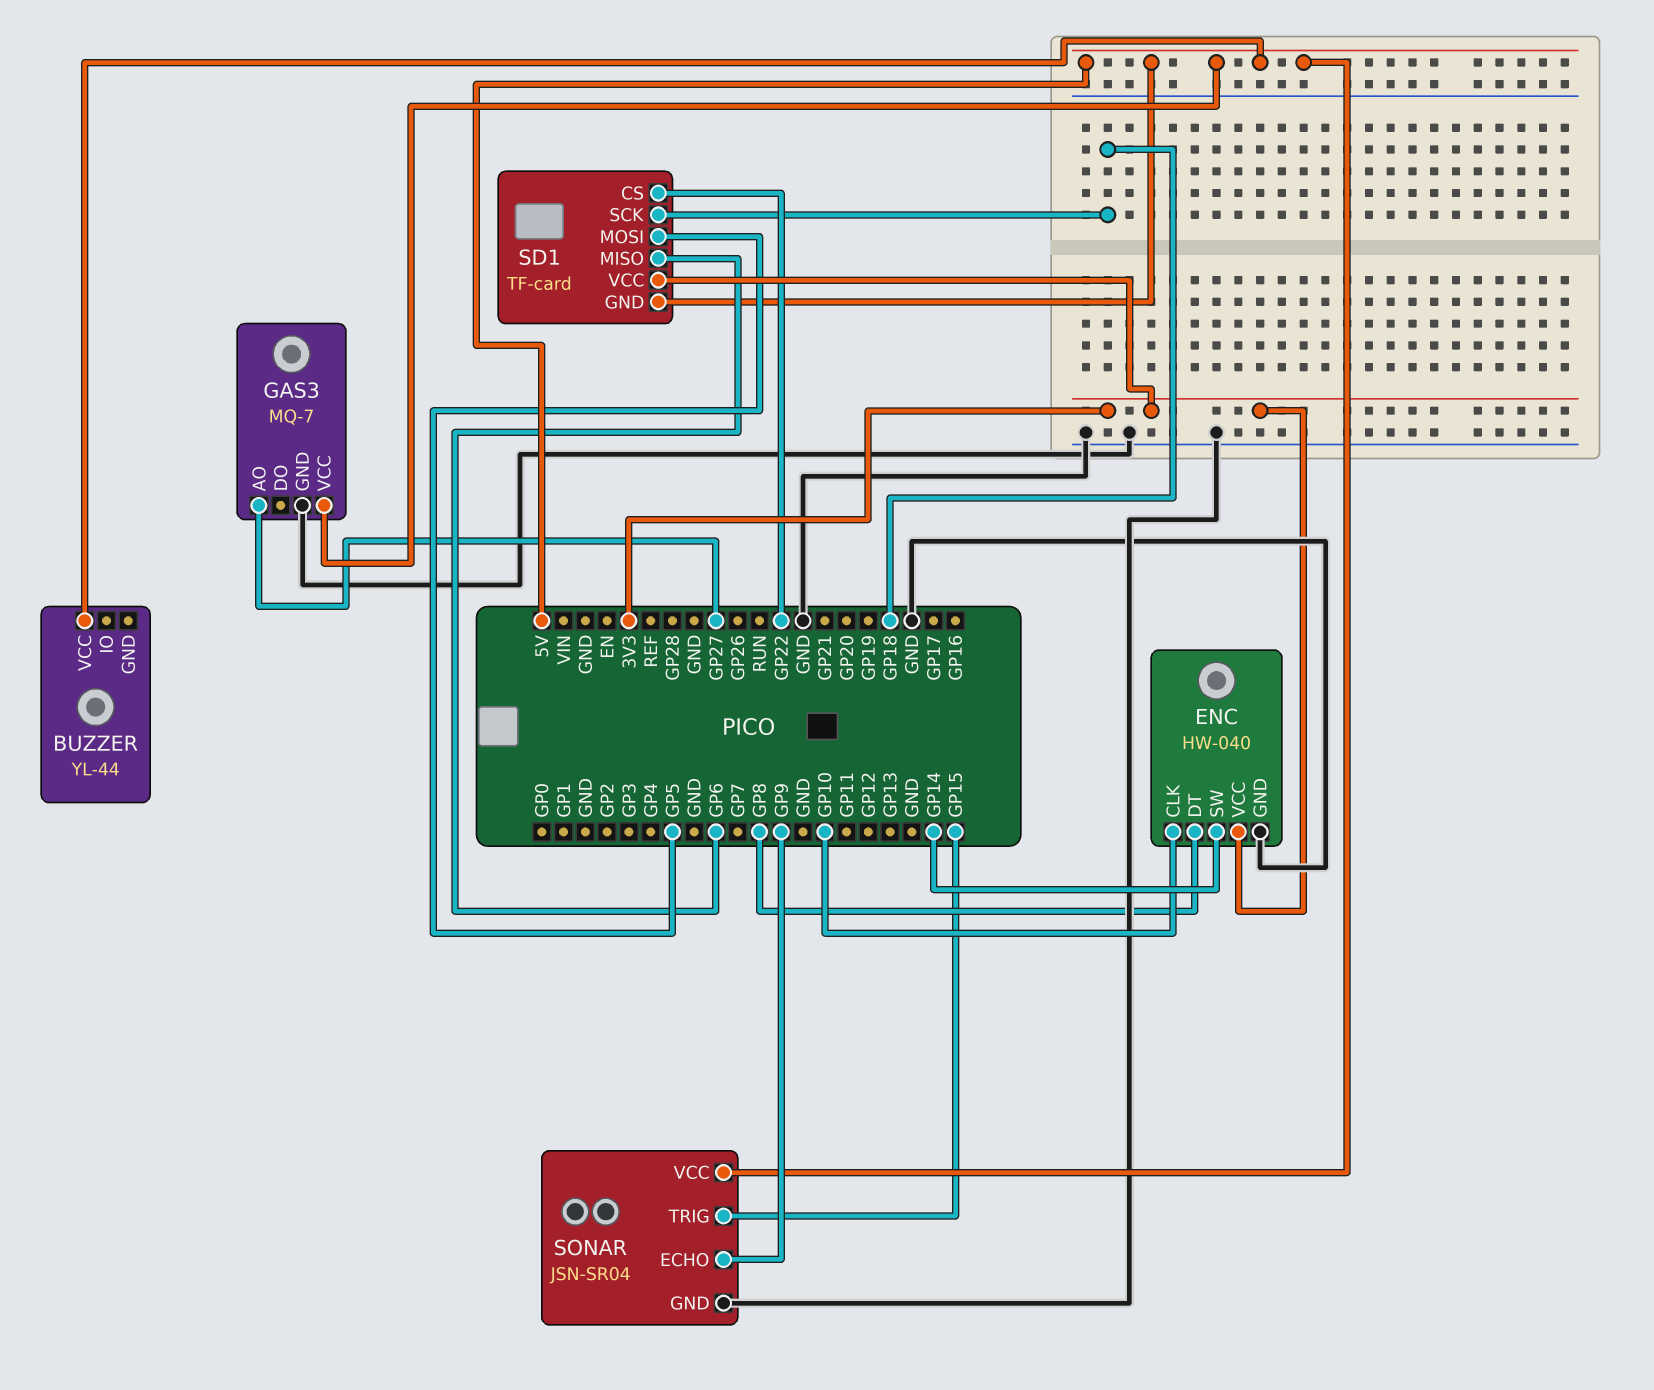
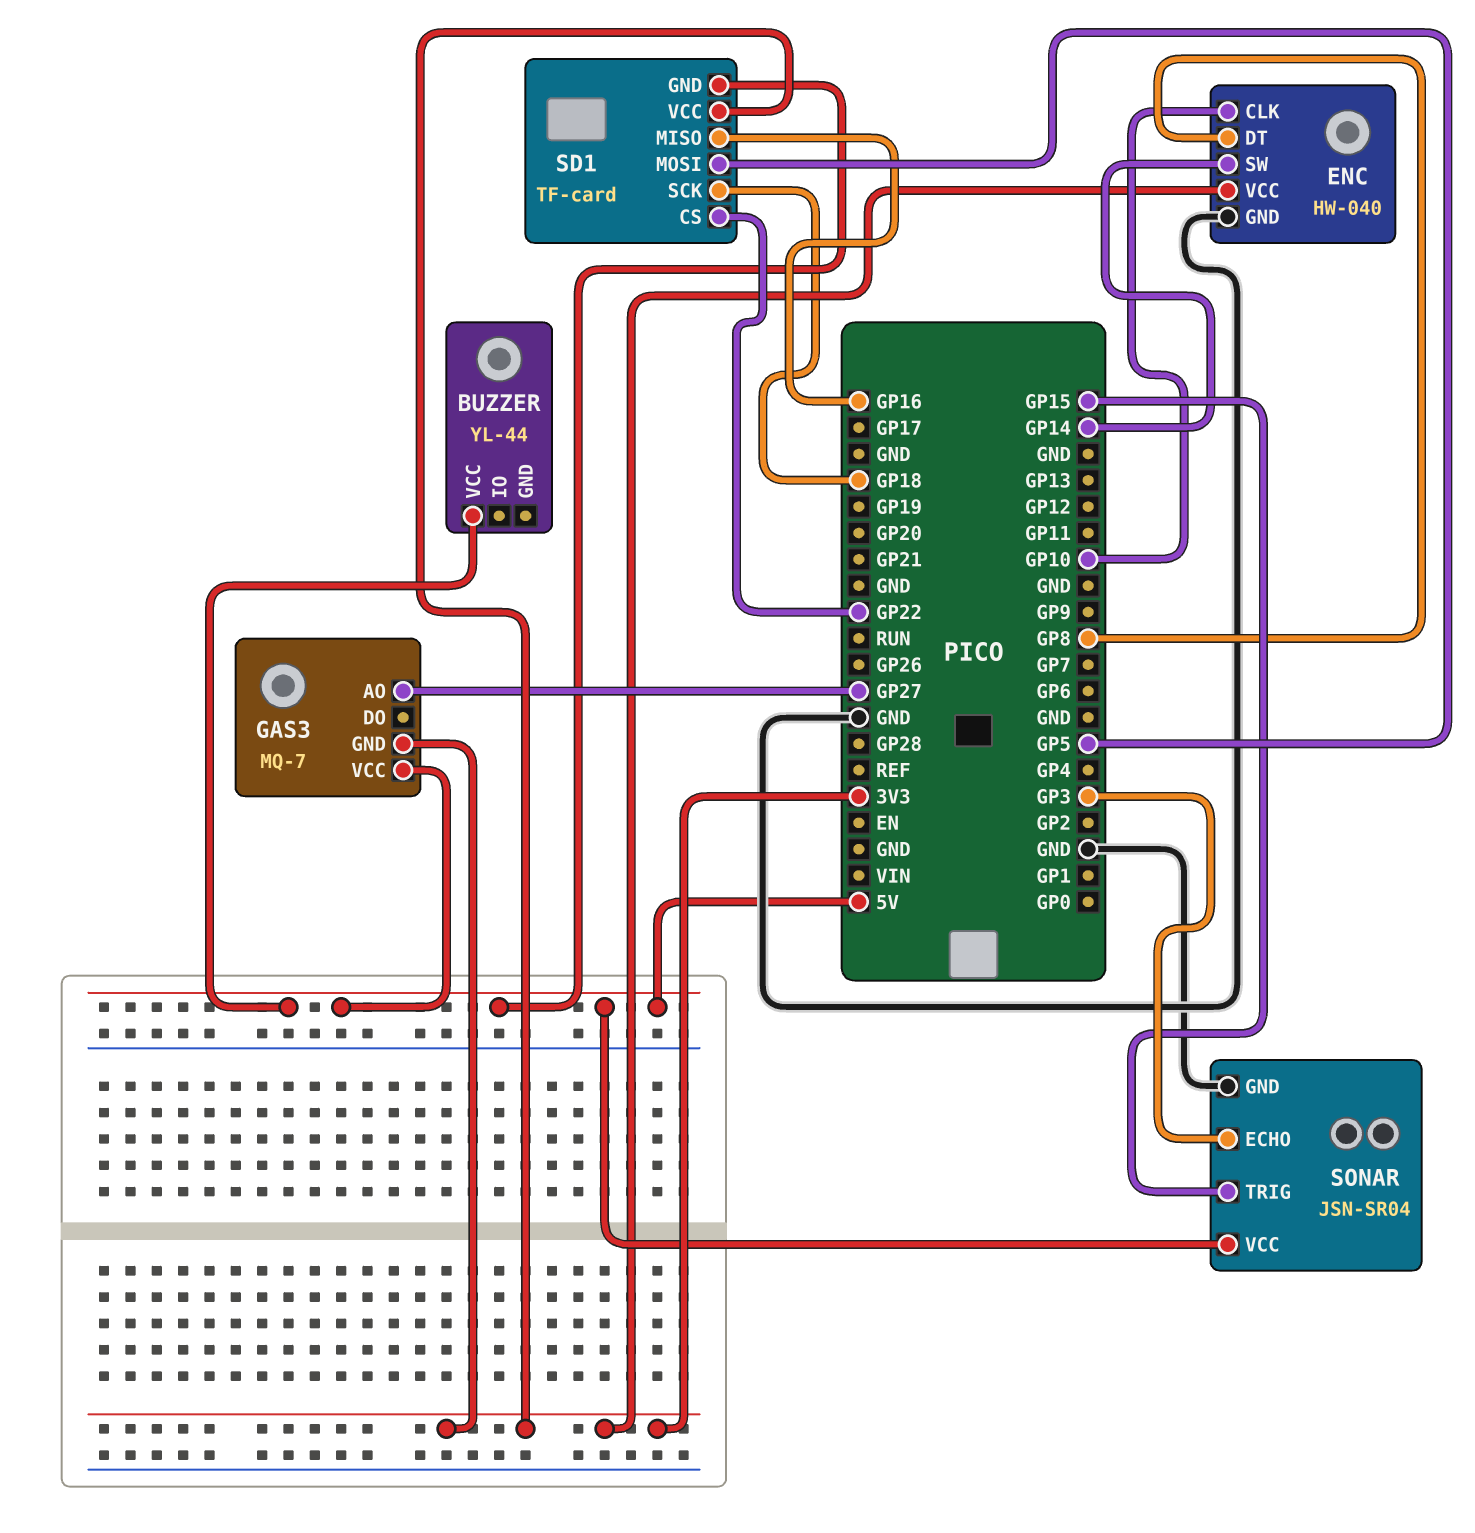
GAS3 pin GND: GND -> 3V3
SD1 pin MISO: GP6 -> GP16
SONAR pin ECHO: GP9 -> GP3

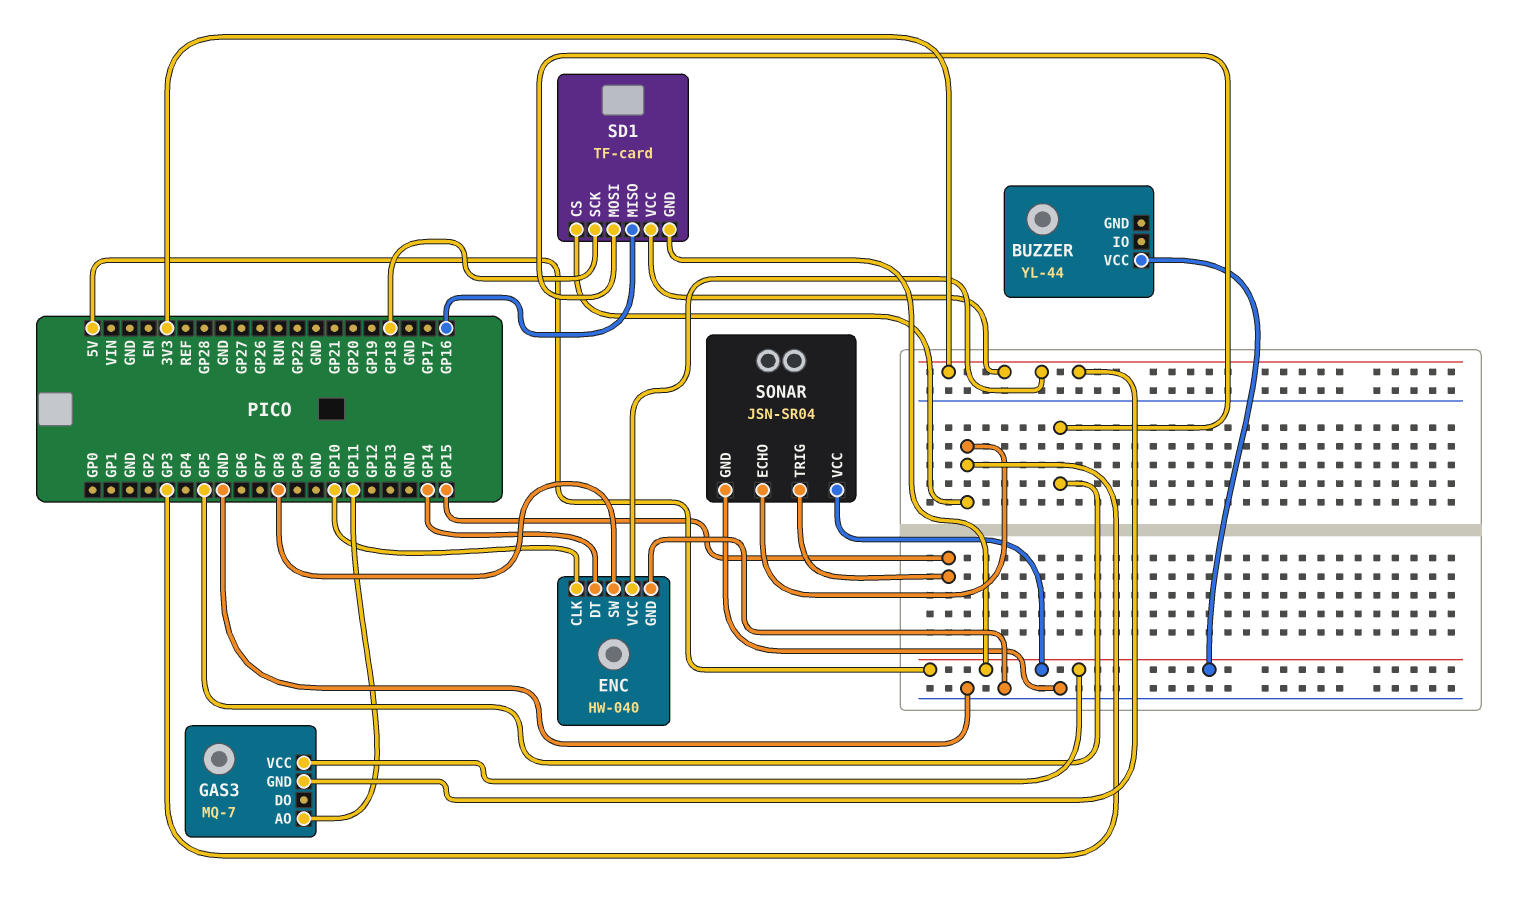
ENC pin DT: GP8 -> GP14
ENC pin SW: GP14 -> GP8
GAS3 pin AO: GP27 -> GP11
SD1 pin CS: GP22 -> GP3

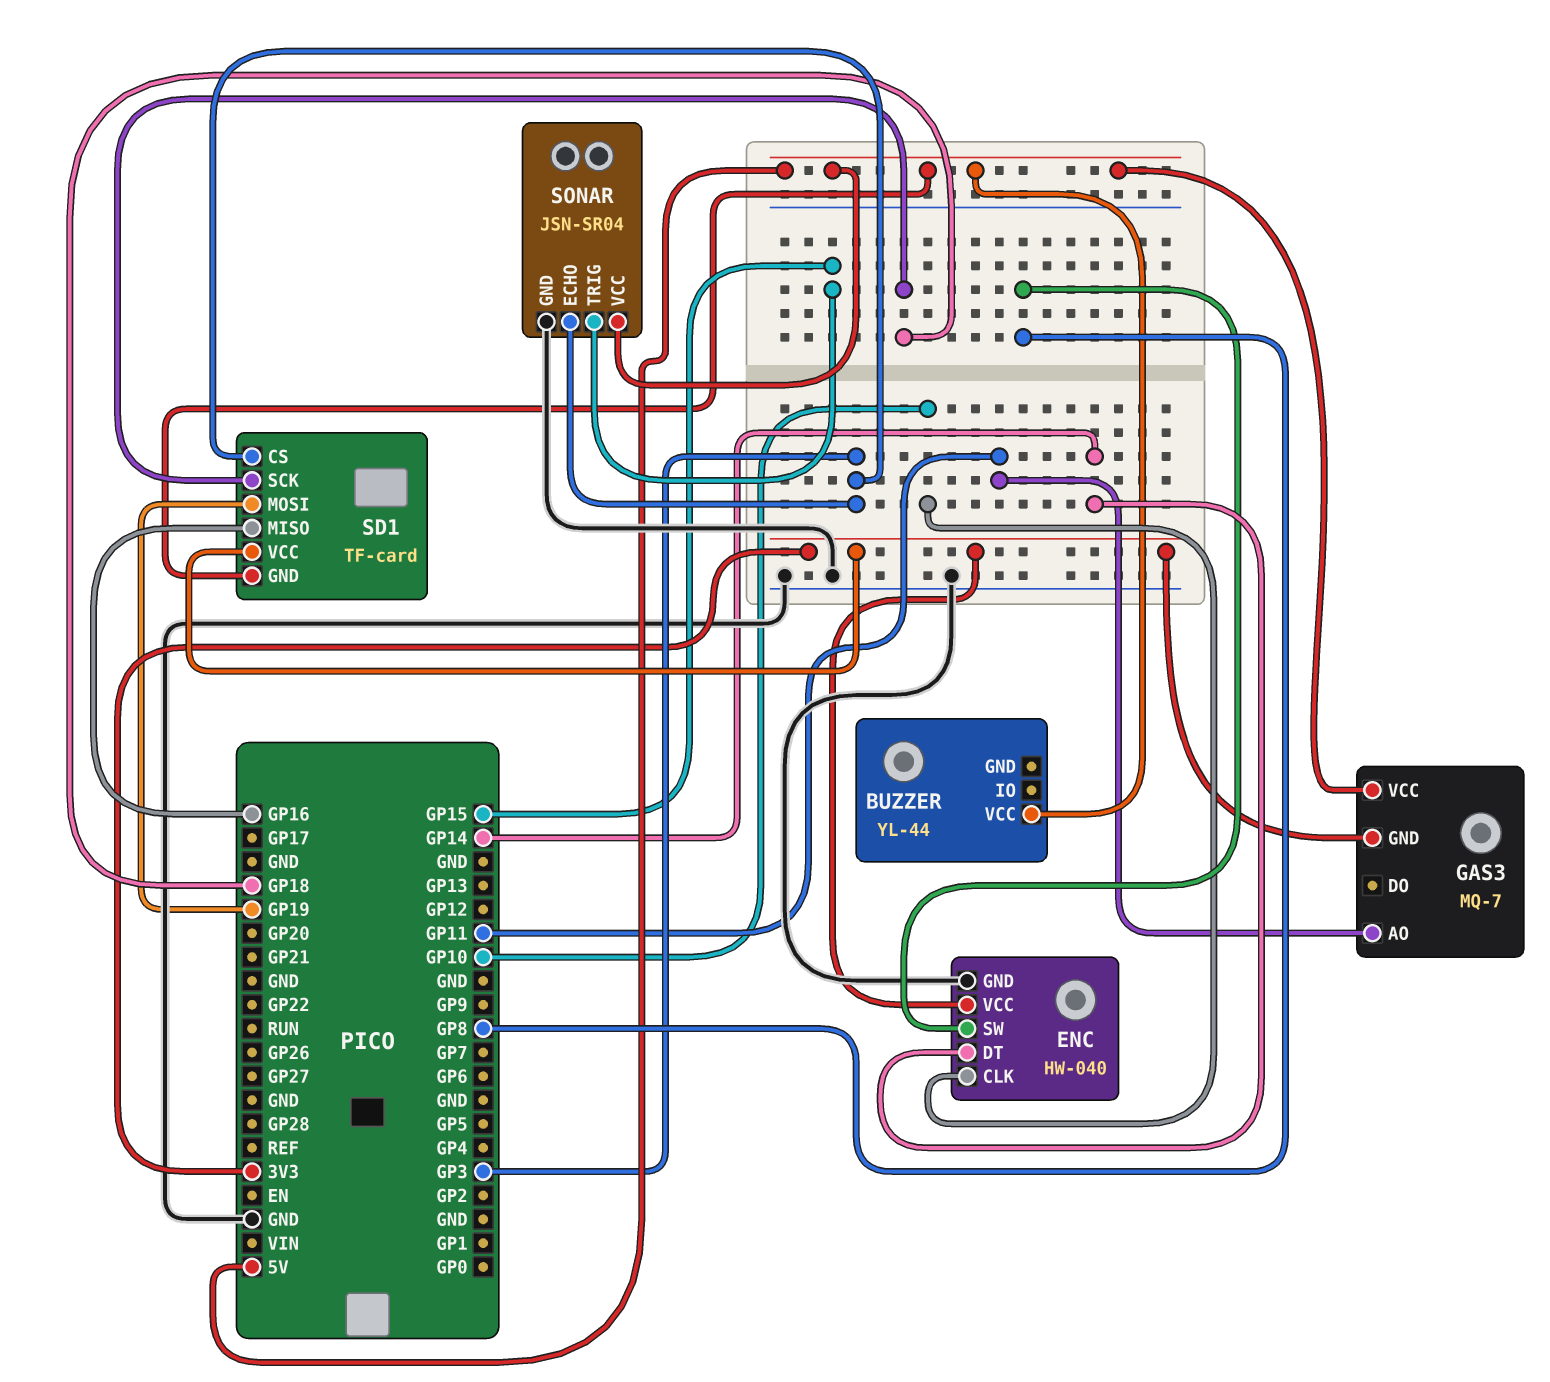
SD1 pin MOSI: GP5 -> GP19

